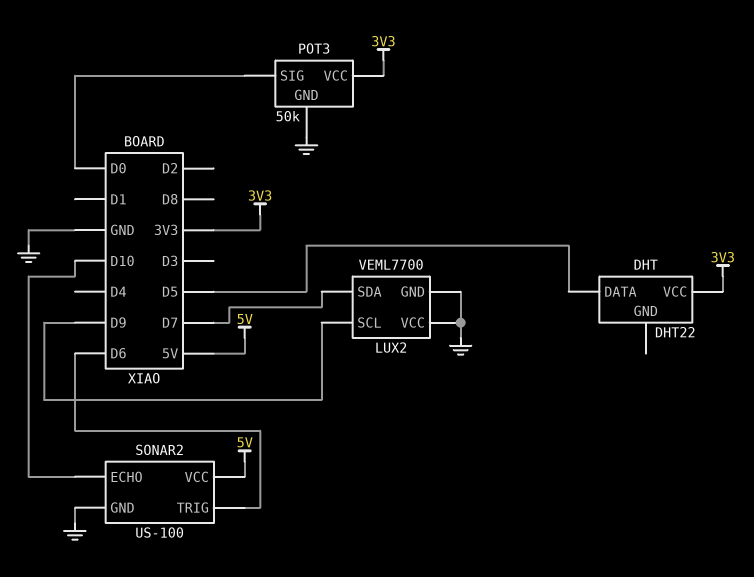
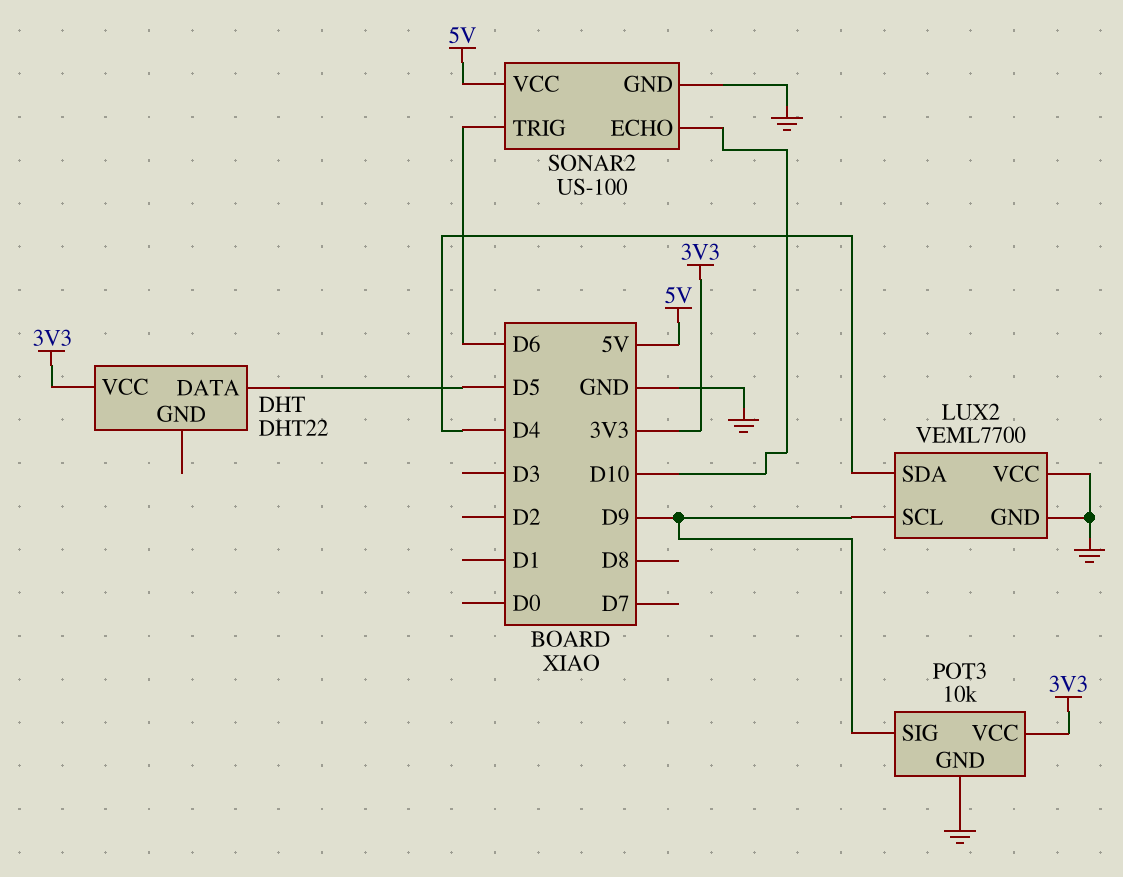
LUX2 pin SDA: D7 -> D4
POT3: 50k -> 10k
POT3 pin SIG: D0 -> D9

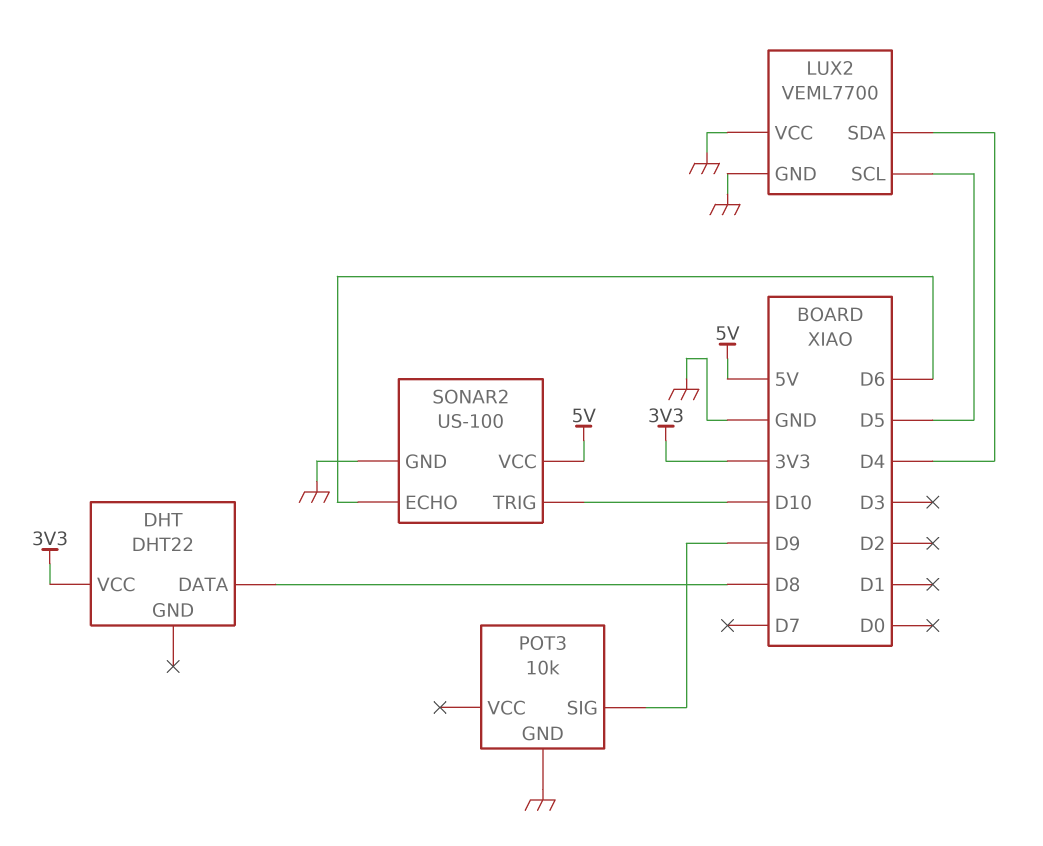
DHT pin DATA: D5 -> D8
LUX2 pin SCL: D9 -> D5
POT3 pin VCC: 3V3 -> none
SONAR2 pin ECHO: D10 -> D6
SONAR2 pin TRIG: D6 -> D10

